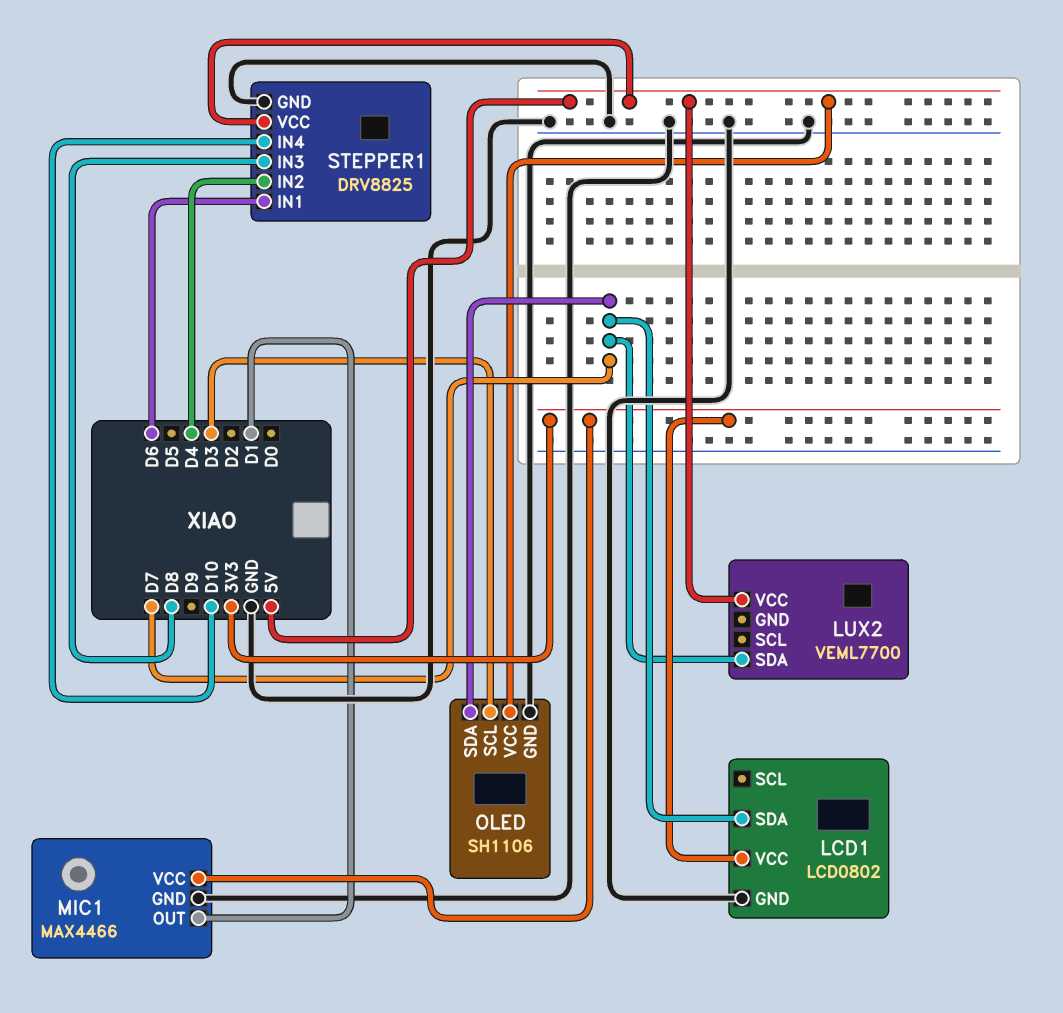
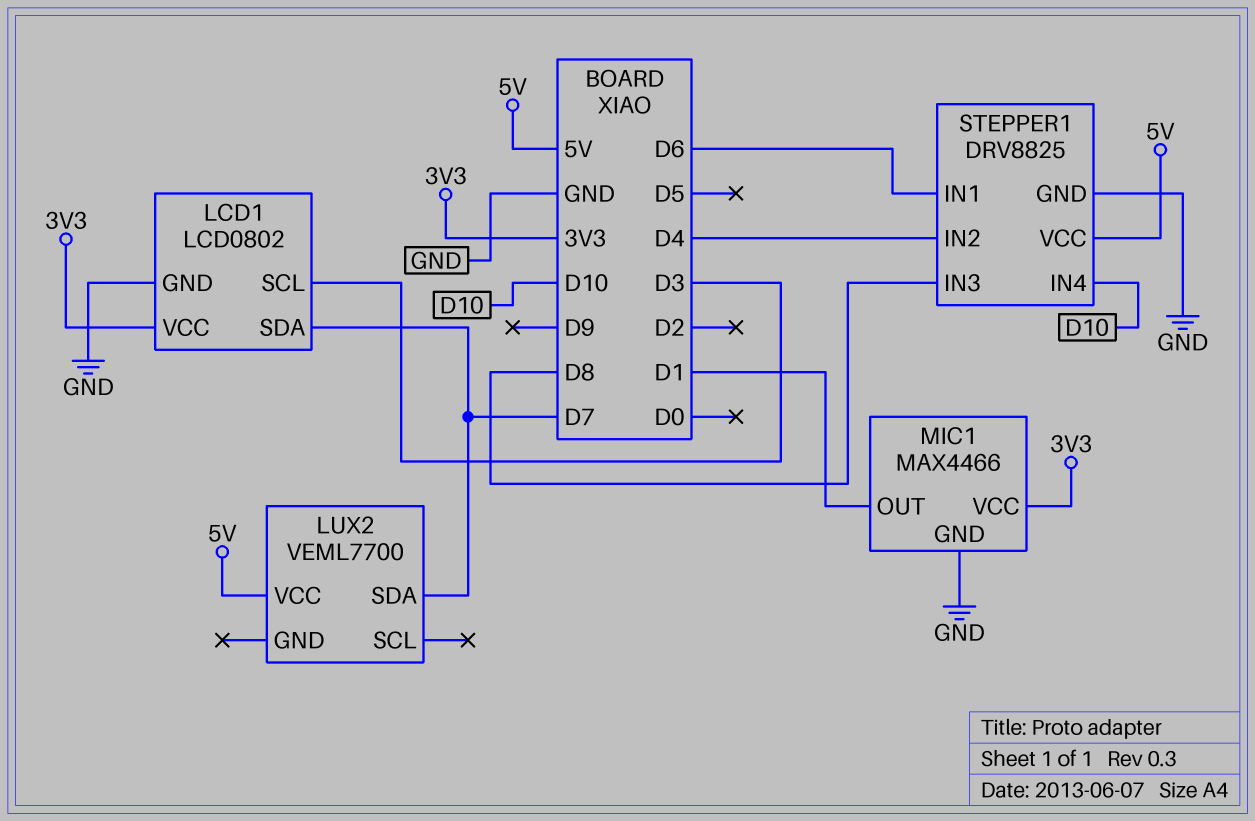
LCD1 pin SCL: none -> D3
OLED: SH1106 -> none
OLED pin GND: GND -> none
OLED pin SCL: D3 -> none
OLED pin SDA: D7 -> none
OLED pin VCC: 5V -> none

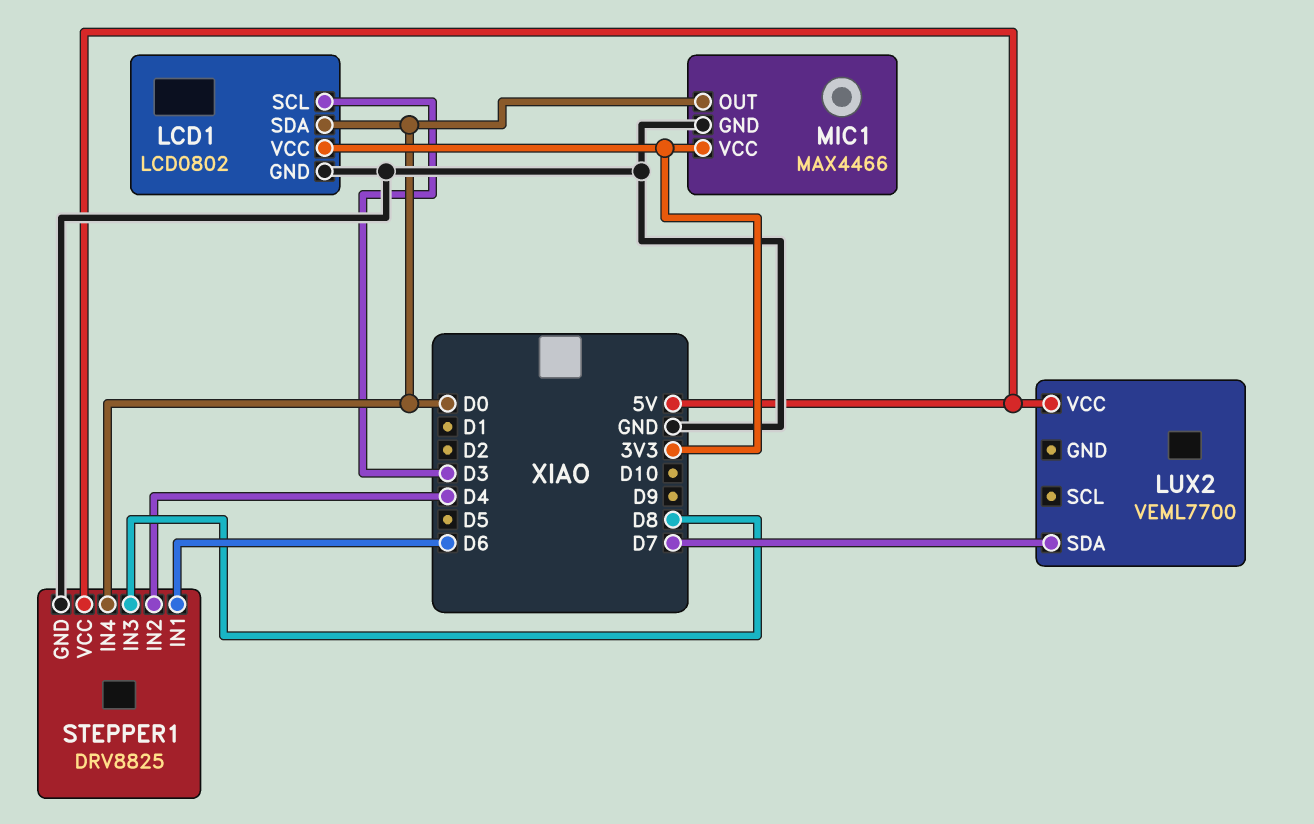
LCD1 pin SDA: D7 -> D0
MIC1 pin OUT: D1 -> D0
STEPPER1 pin IN4: D10 -> D0

